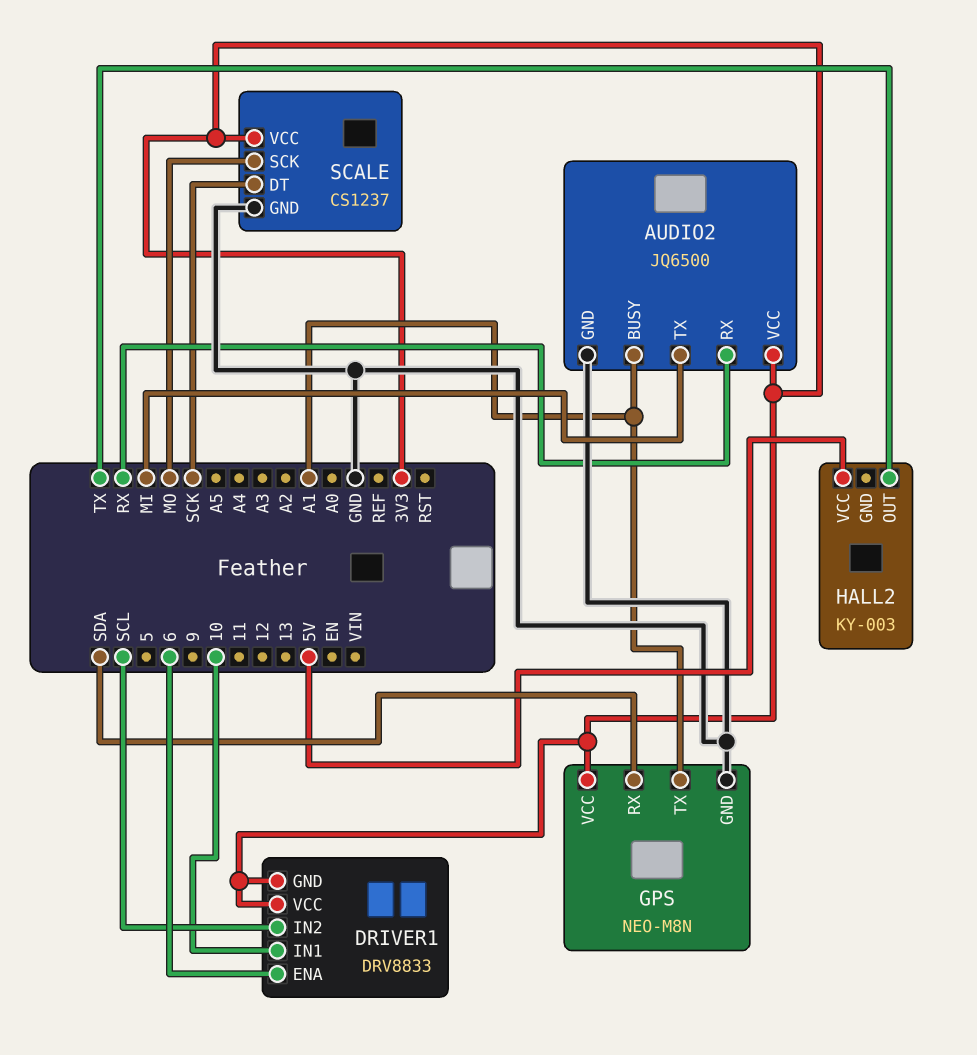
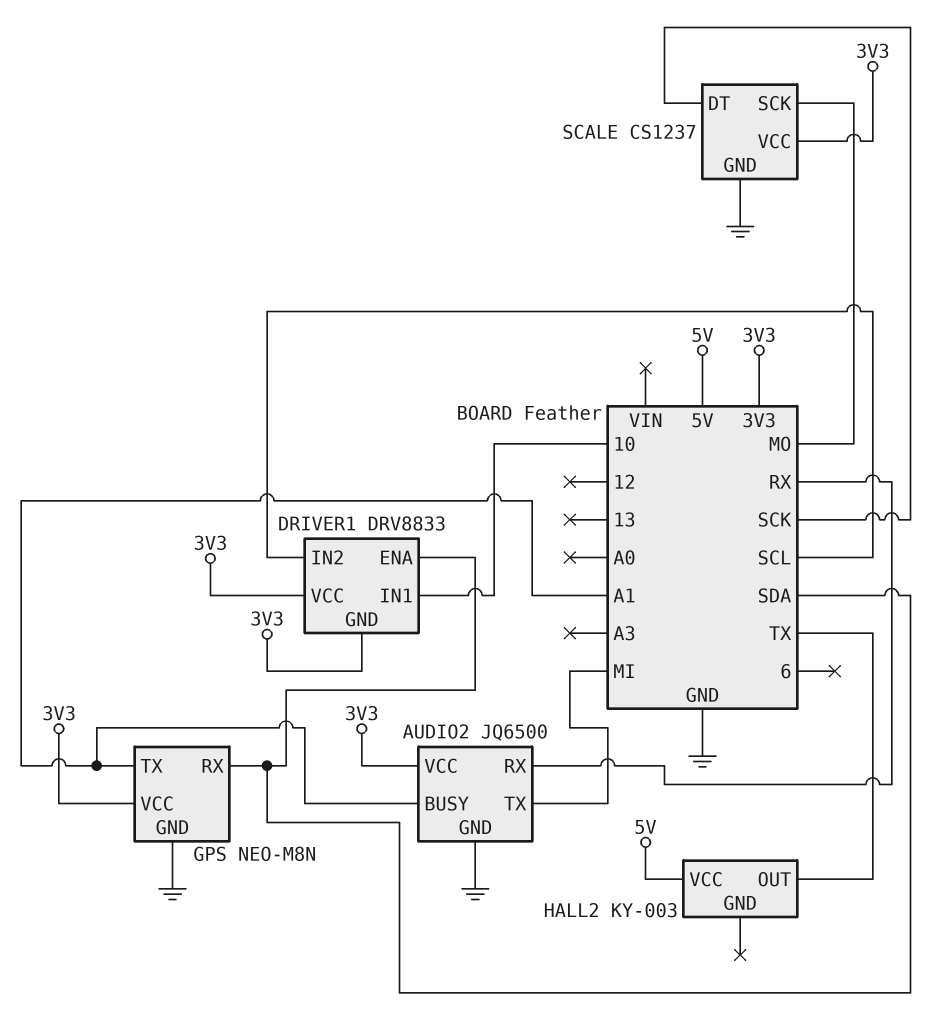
DRIVER1 pin ENA: 6 -> SDA

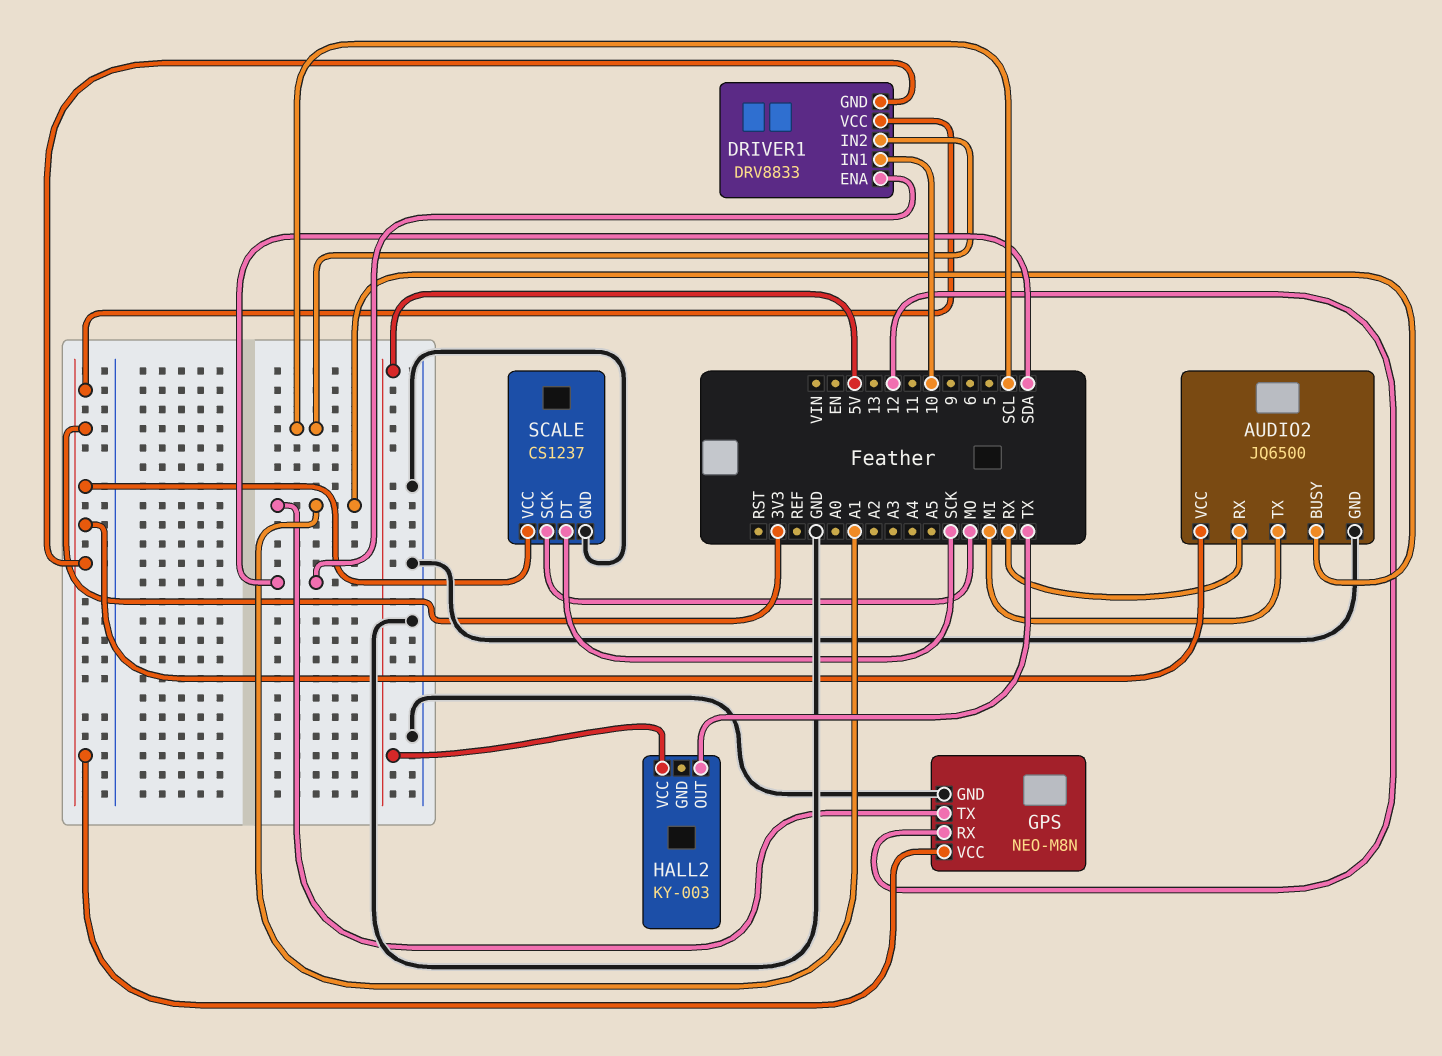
GPS pin RX: SDA -> 12

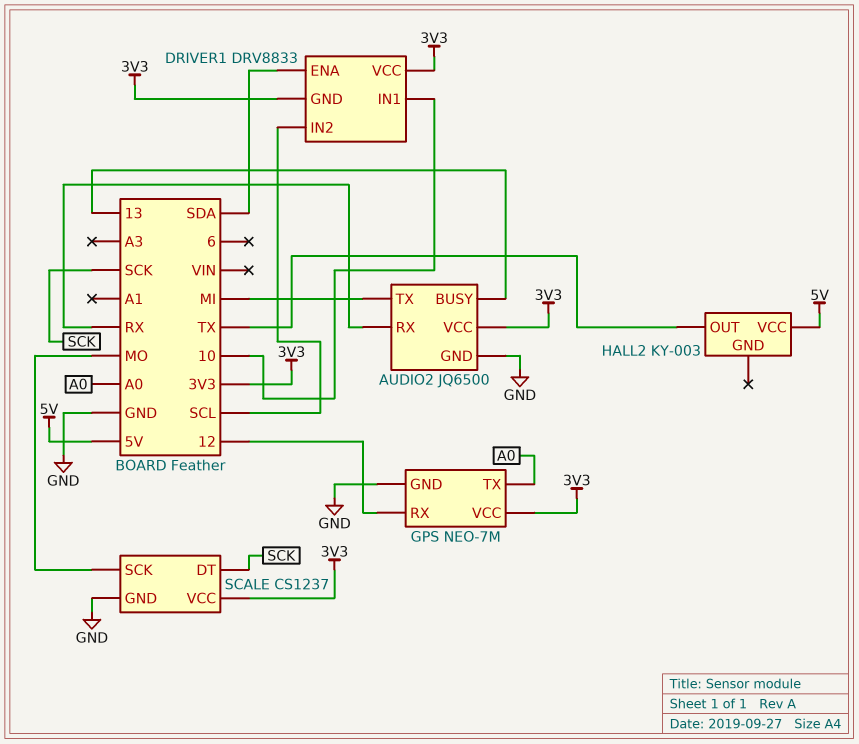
AUDIO2 pin BUSY: A1 -> 13
GPS: NEO-M8N -> NEO-7M
GPS pin TX: A1 -> A0

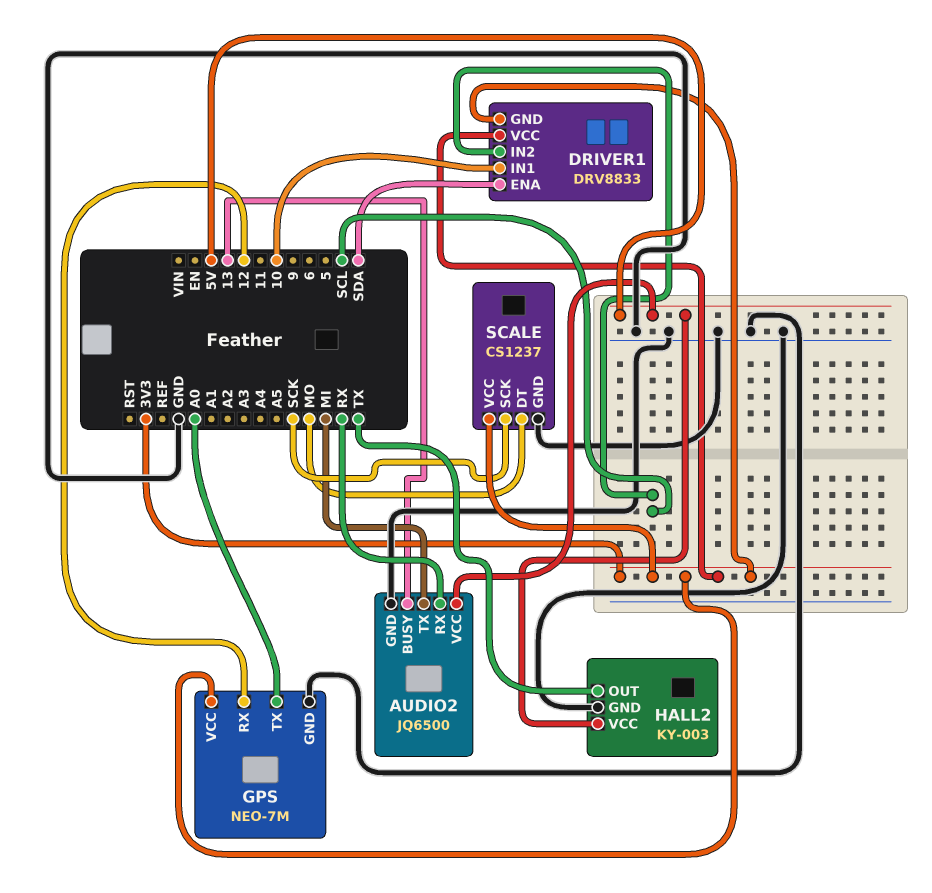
AUDIO2 pin VCC: 3V3 -> 5V
HALL2 pin GND: none -> GND
SCALE pin DT: SCK -> MO
SCALE pin SCK: MO -> SCK

